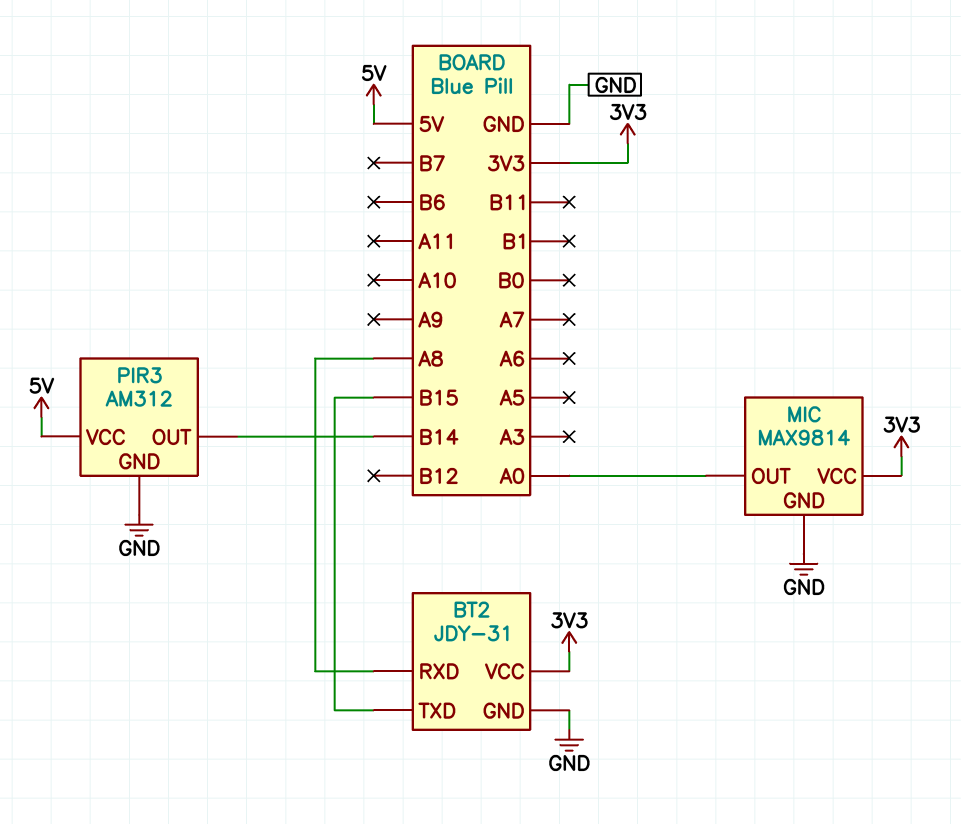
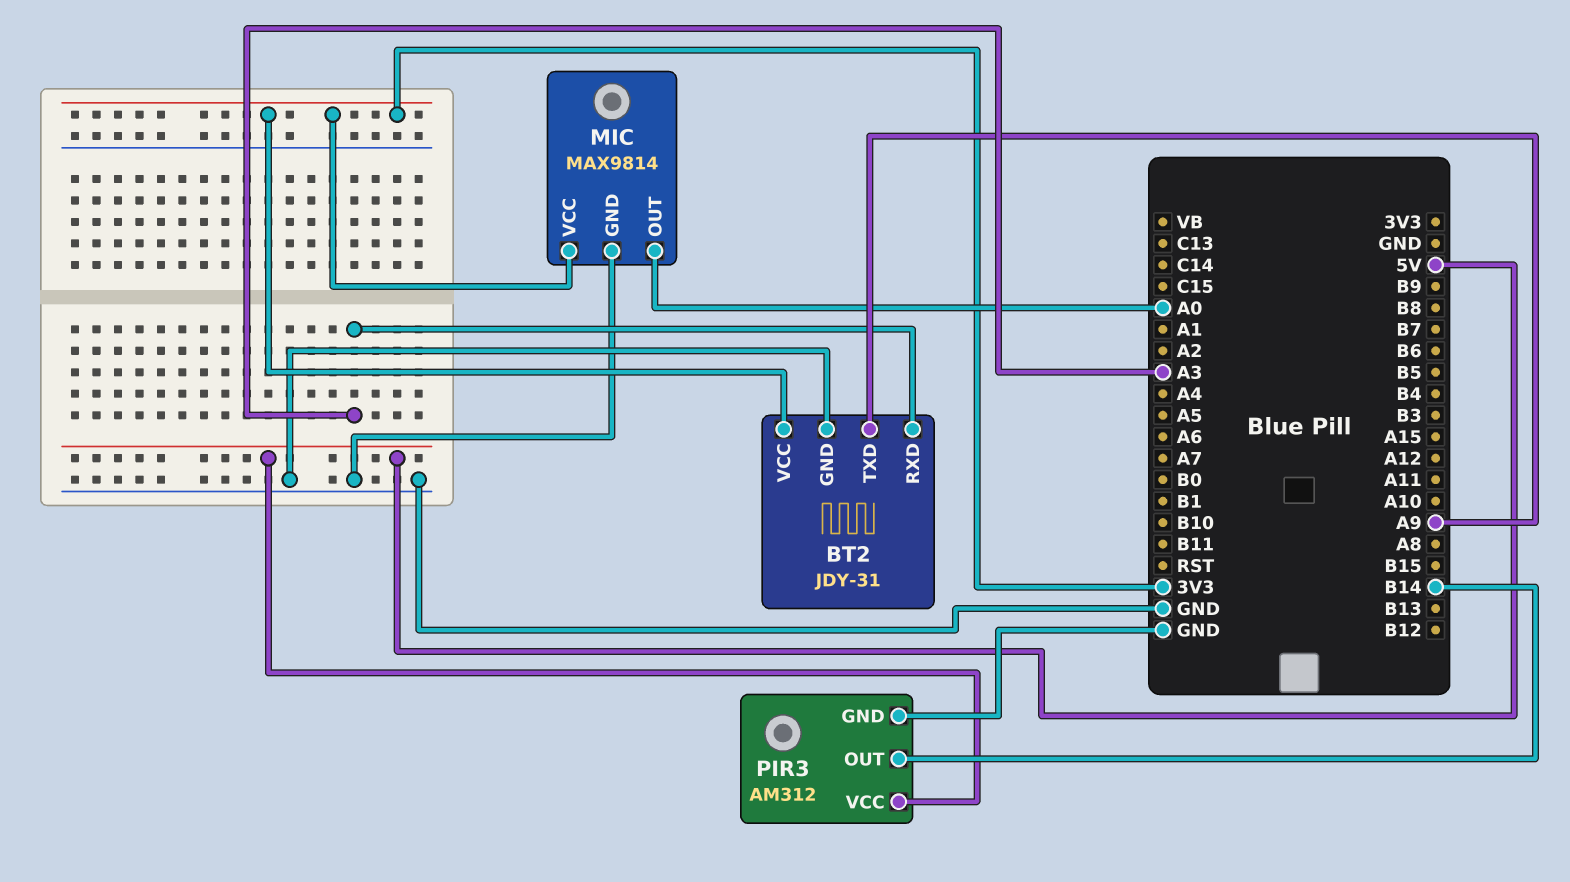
BT2 pin RXD: A8 -> A3
BT2 pin TXD: B15 -> A9

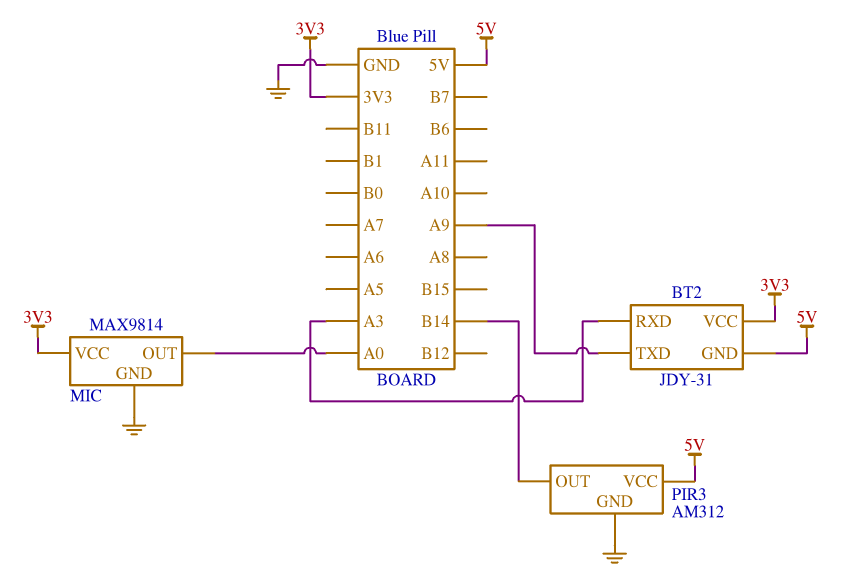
BT2 pin GND: GND -> 5V

